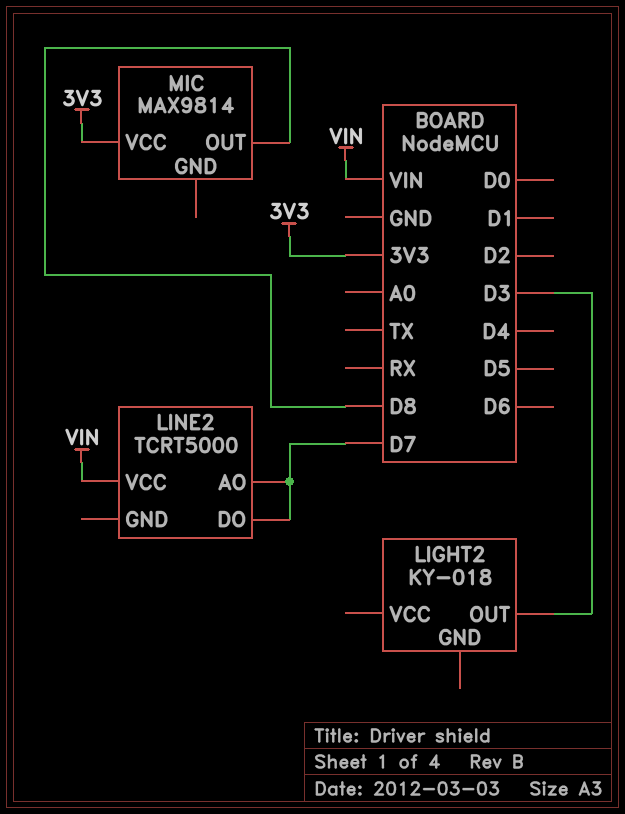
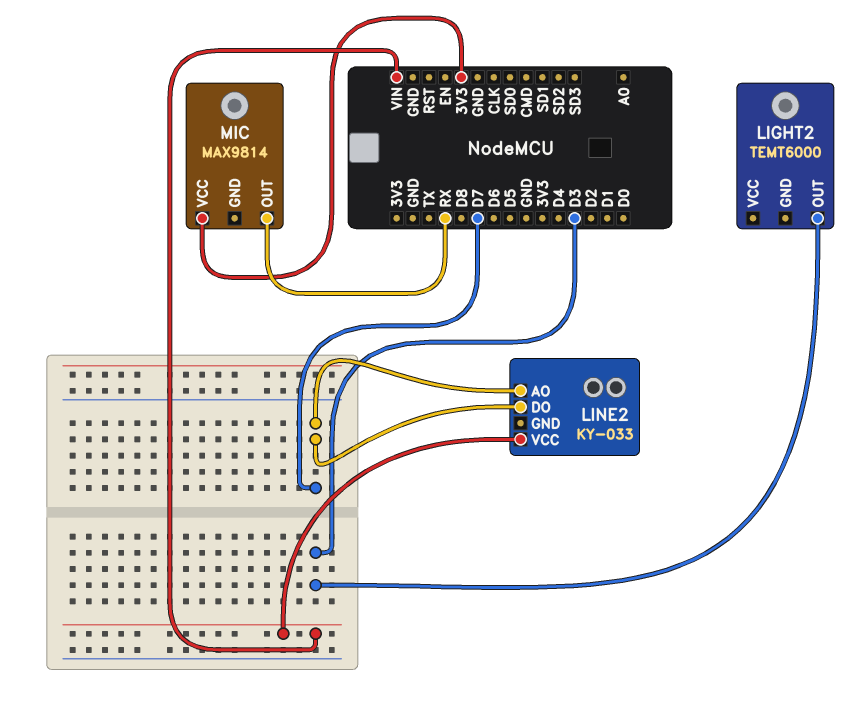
LIGHT2: KY-018 -> TEMT6000
LINE2: TCRT5000 -> KY-033
MIC pin OUT: D8 -> RX

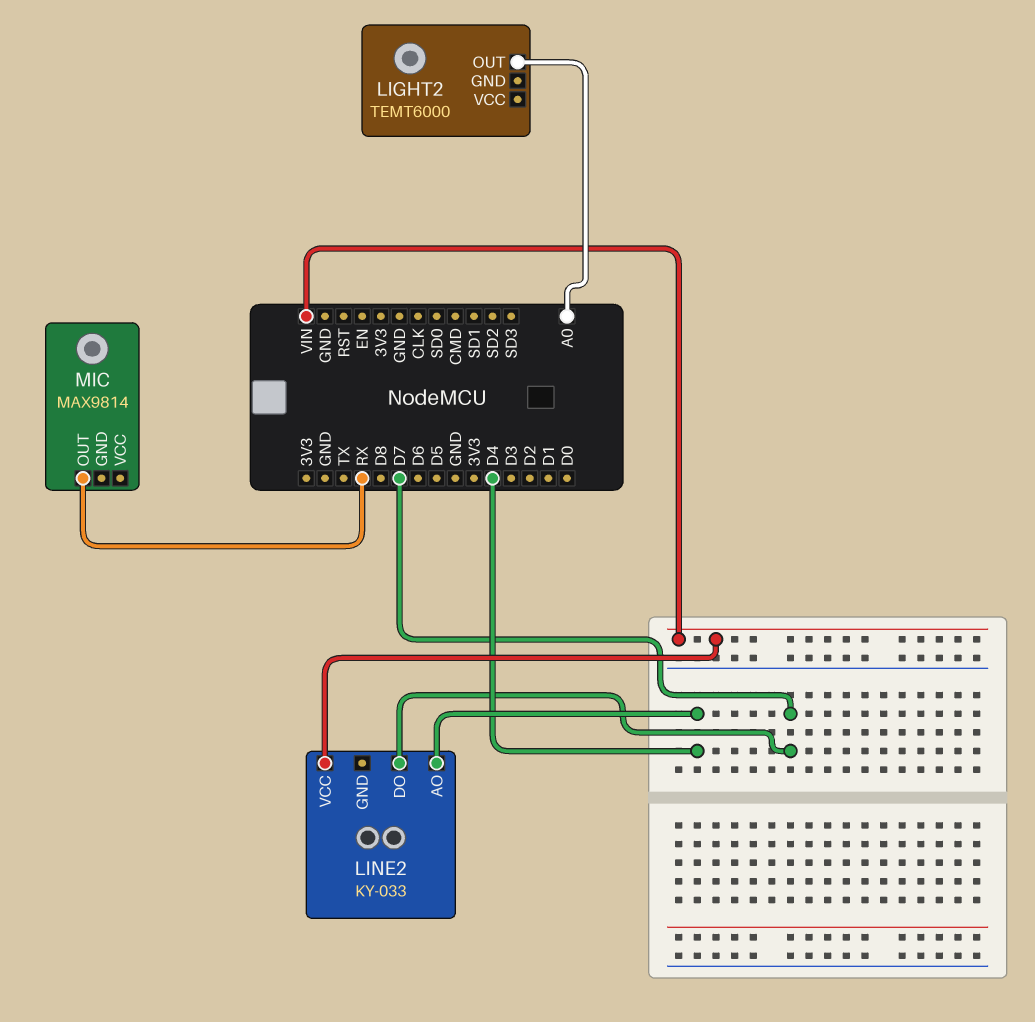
LIGHT2 pin OUT: D3 -> A0
LINE2 pin AO: D7 -> D4
MIC pin VCC: 3V3 -> none

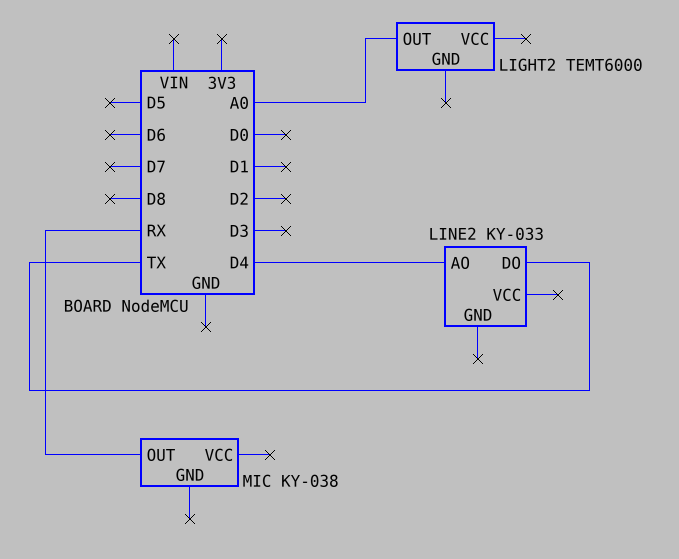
LINE2 pin DO: D7 -> TX
LINE2 pin VCC: VIN -> none
MIC: MAX9814 -> KY-038

